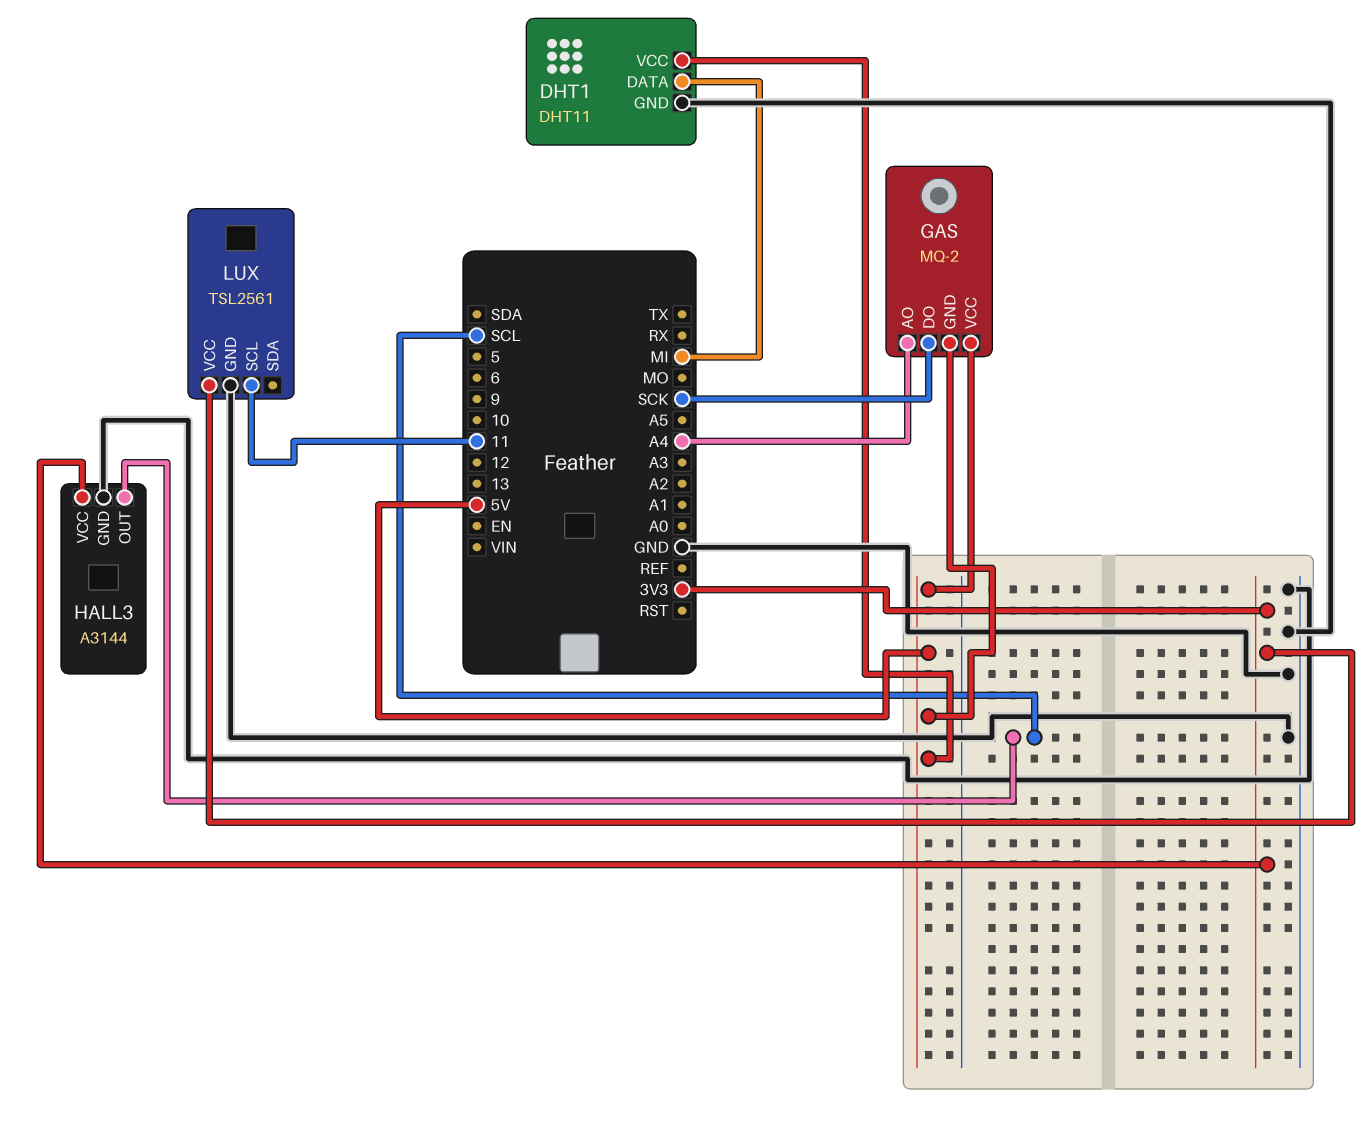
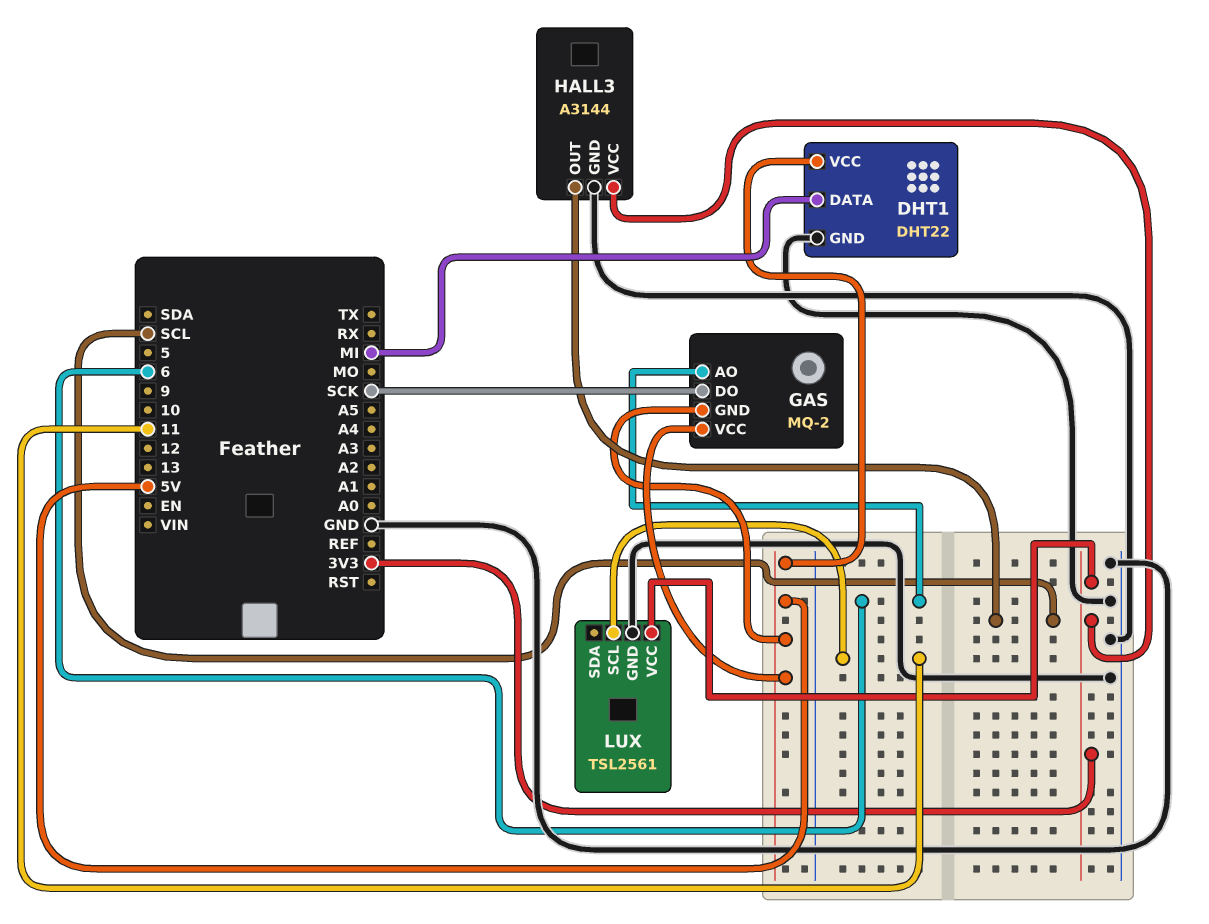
DHT1: DHT11 -> DHT22
GAS pin AO: A4 -> 6

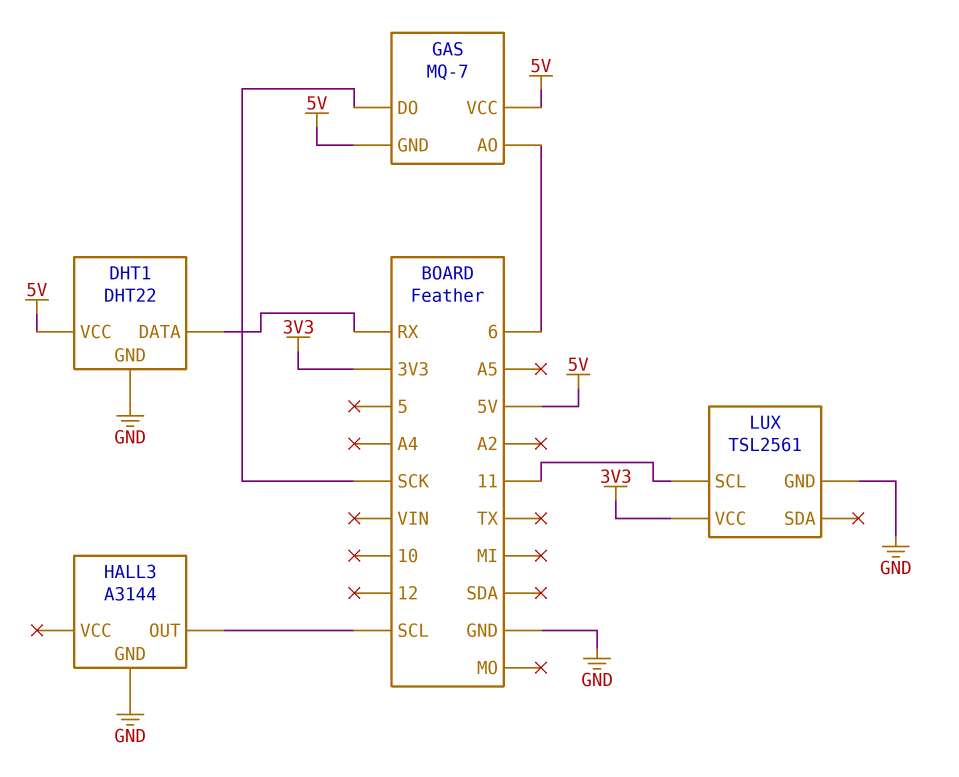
DHT1 pin DATA: MI -> RX
GAS: MQ-2 -> MQ-7
HALL3 pin VCC: 3V3 -> none

